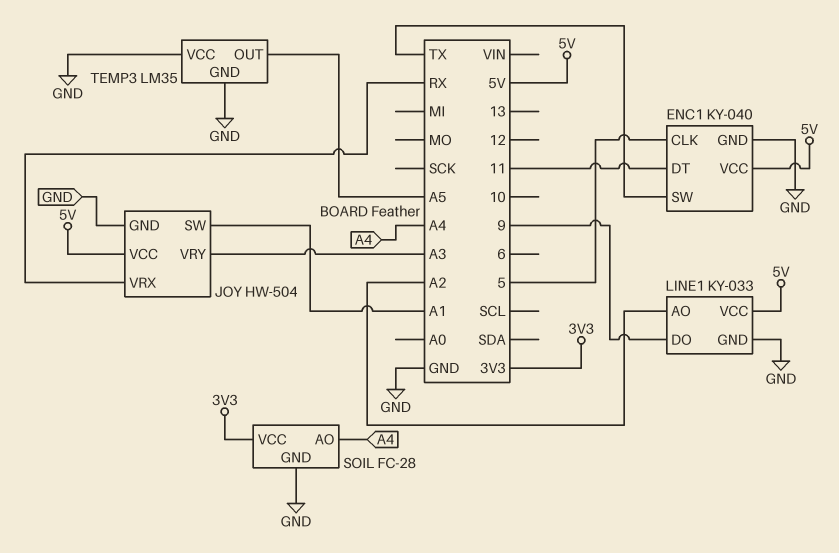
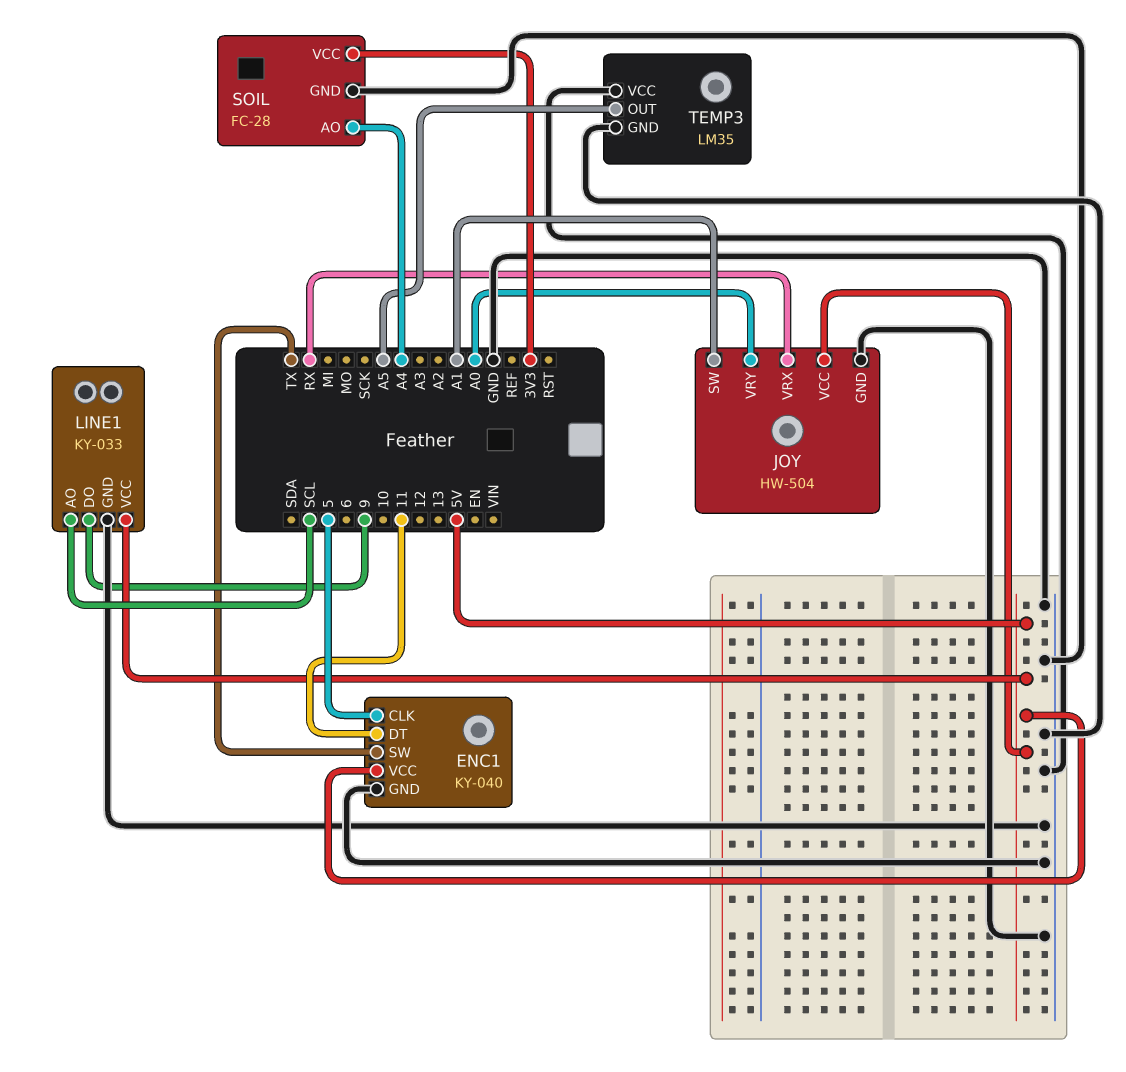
JOY pin VRY: A3 -> A0
LINE1 pin AO: A2 -> SCL

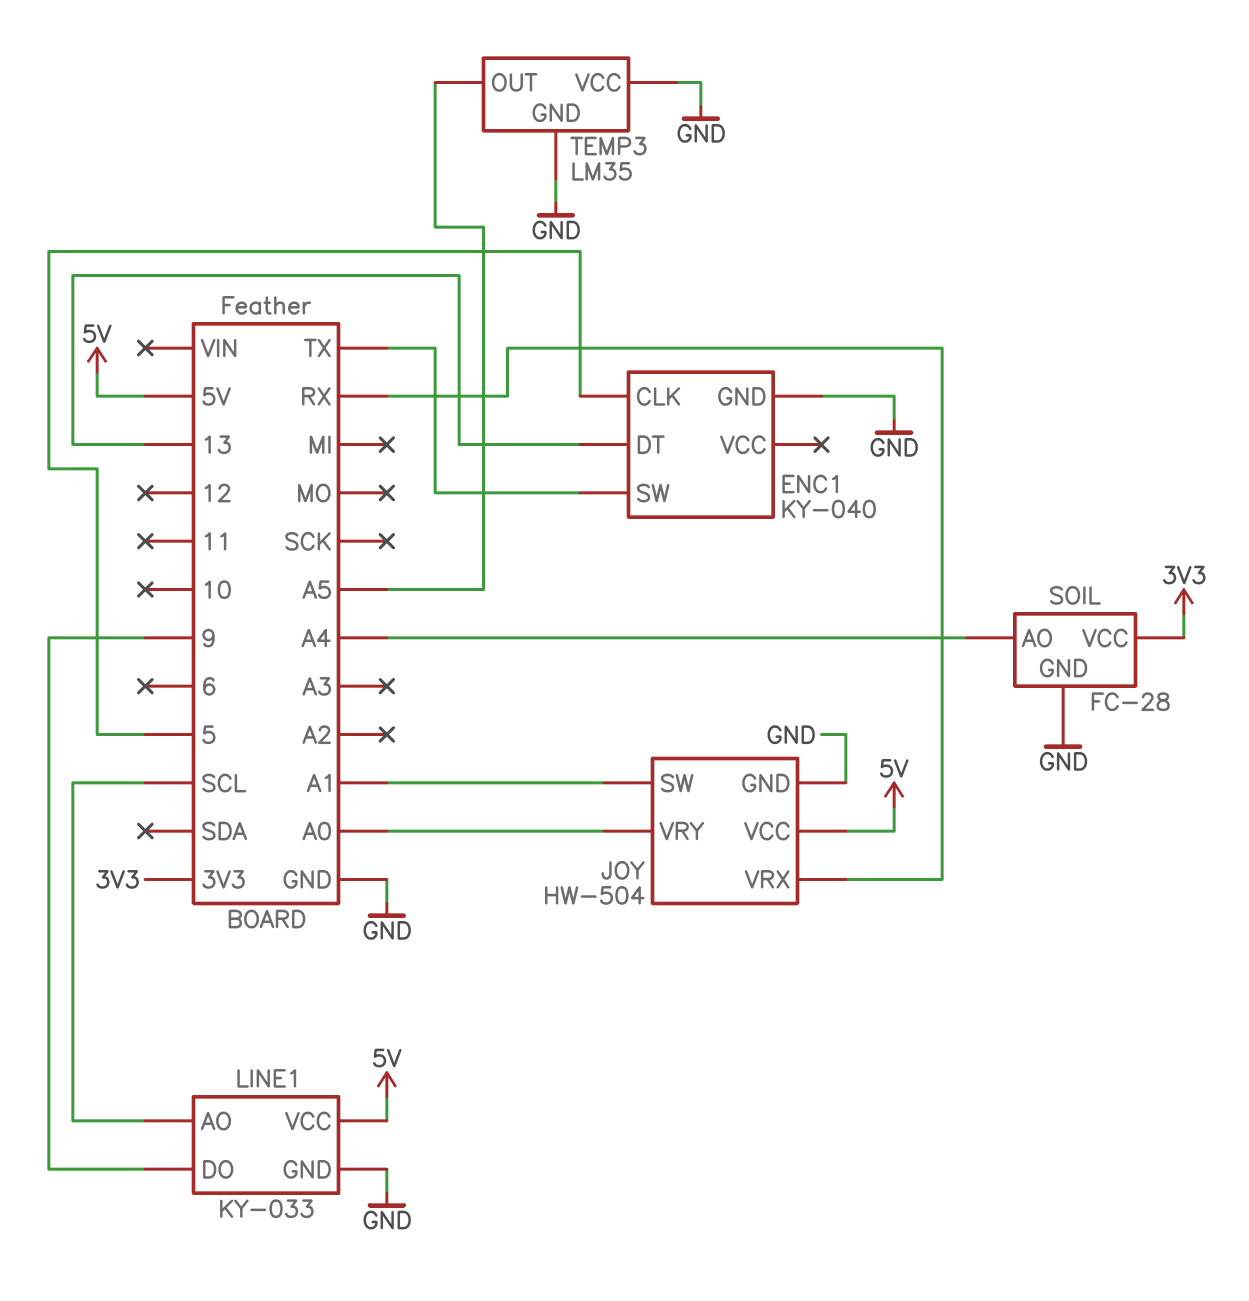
ENC1 pin DT: 11 -> 13
ENC1 pin VCC: 5V -> none

